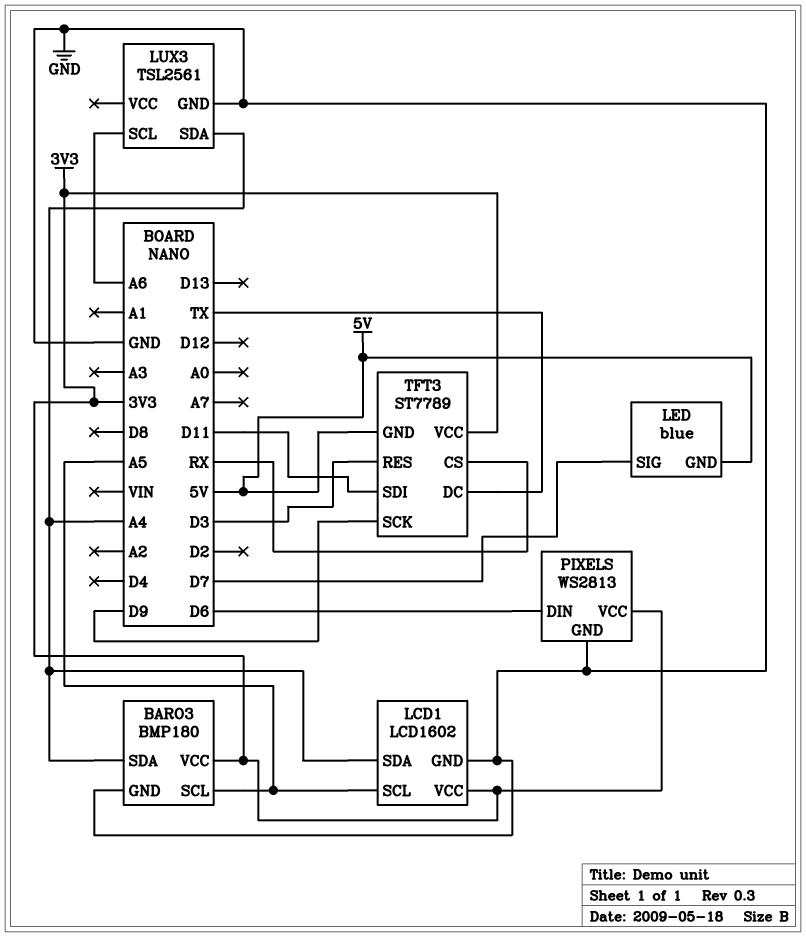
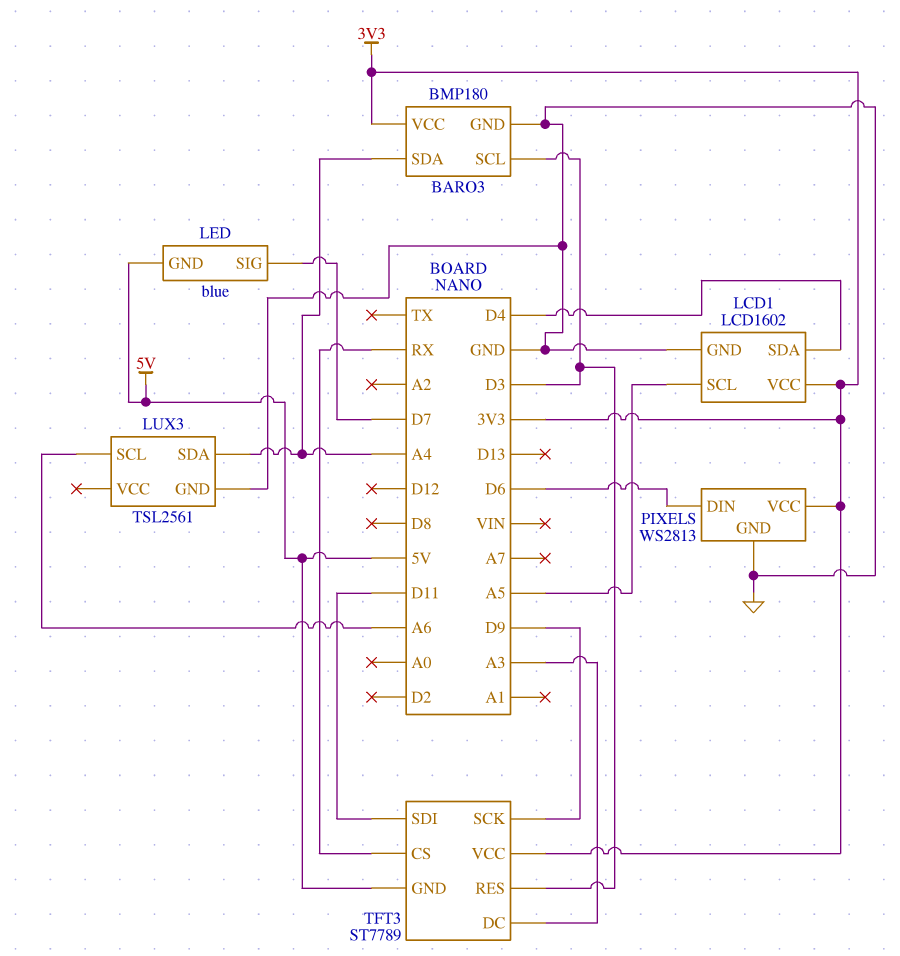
BARO3 pin SCL: A5 -> D3
LCD1 pin SDA: A4 -> D4
TFT3 pin DC: TX -> A3

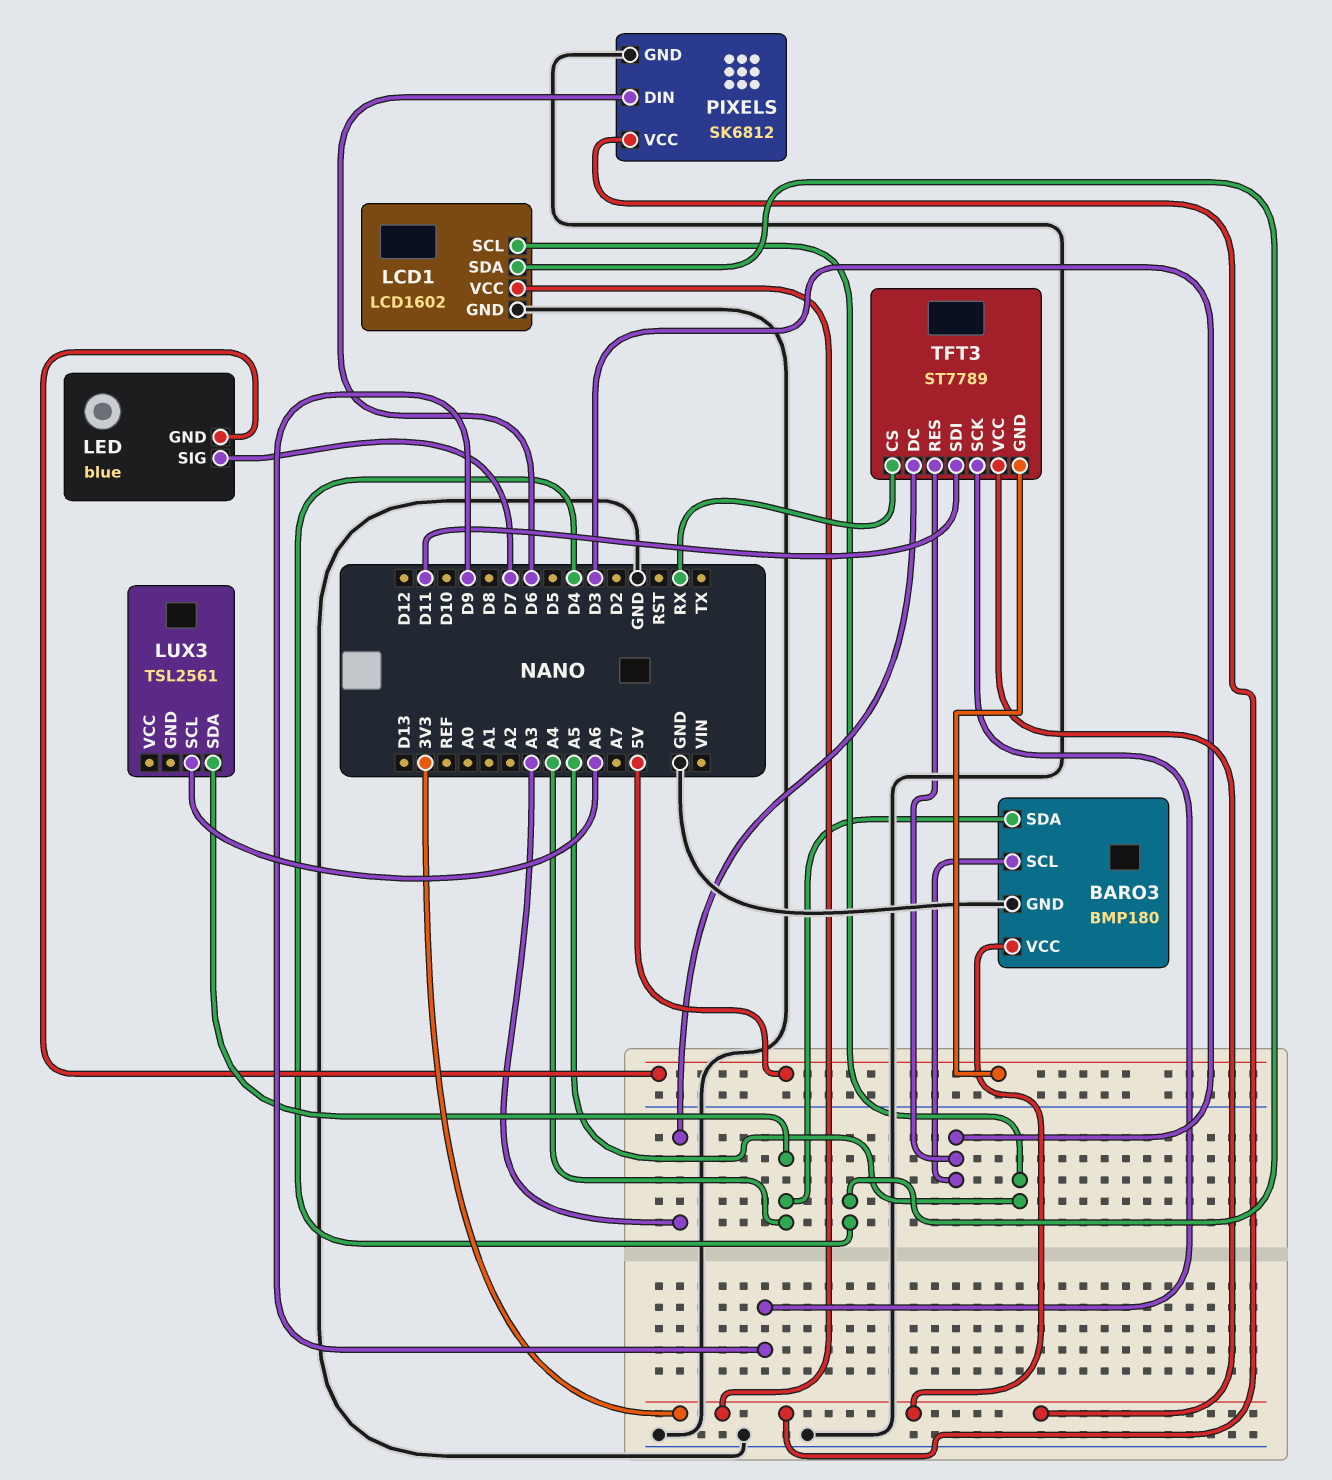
LUX3 pin GND: GND -> none
PIXELS: WS2813 -> SK6812

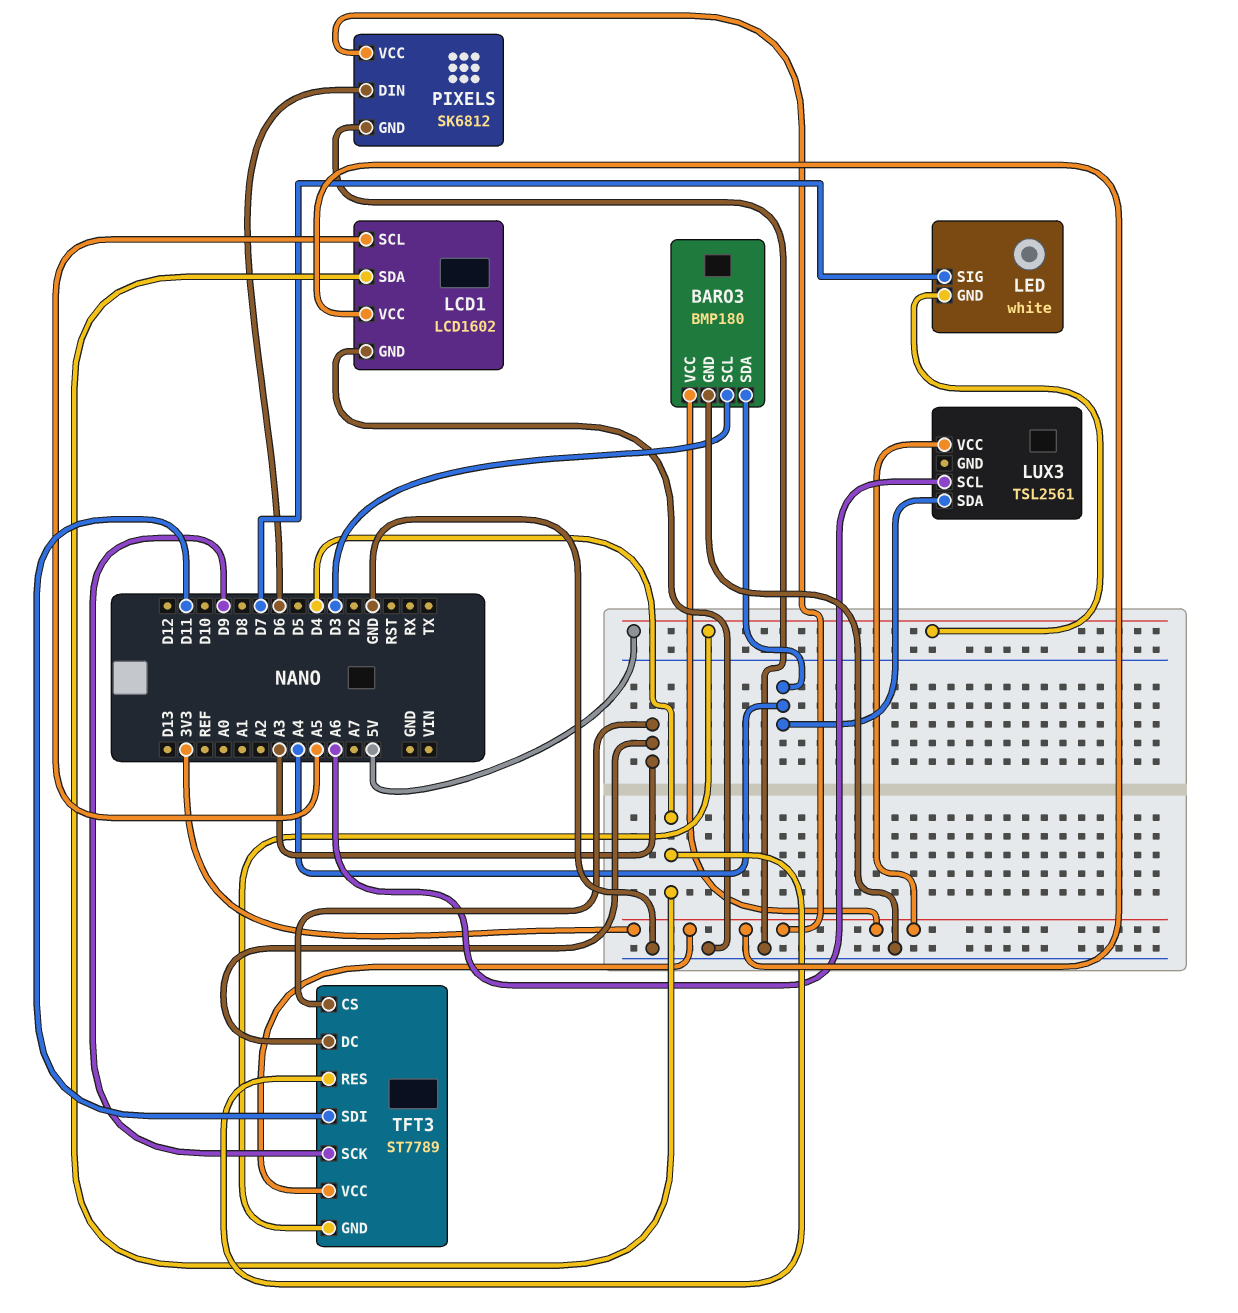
LED: blue -> white
LUX3 pin VCC: none -> 3V3
TFT3 pin CS: RX -> A3
TFT3 pin RES: D3 -> D4

